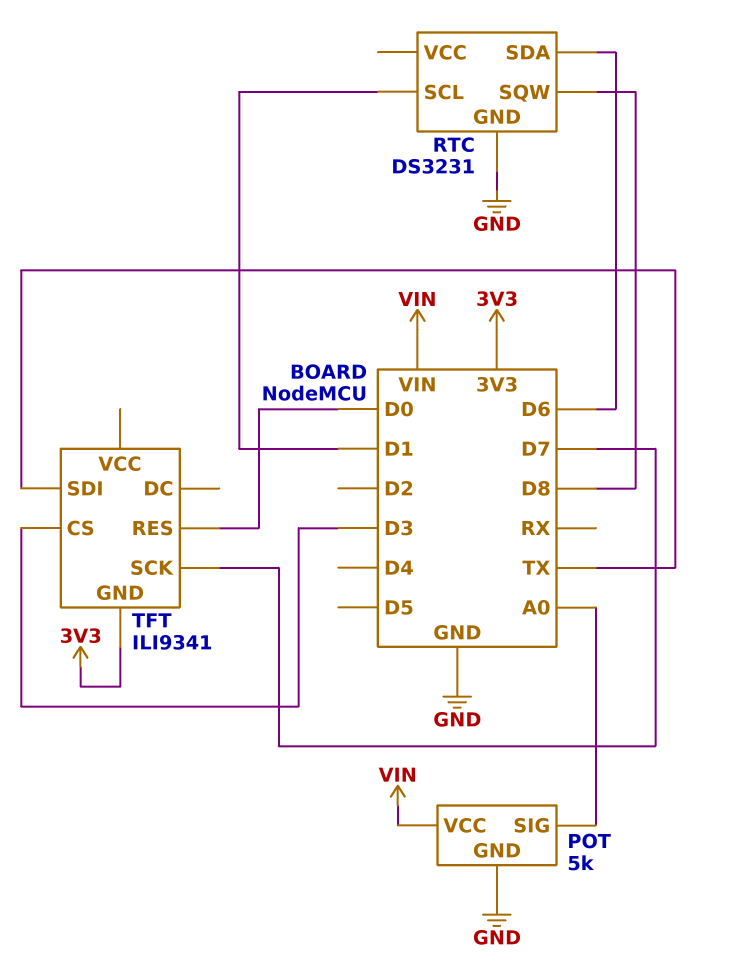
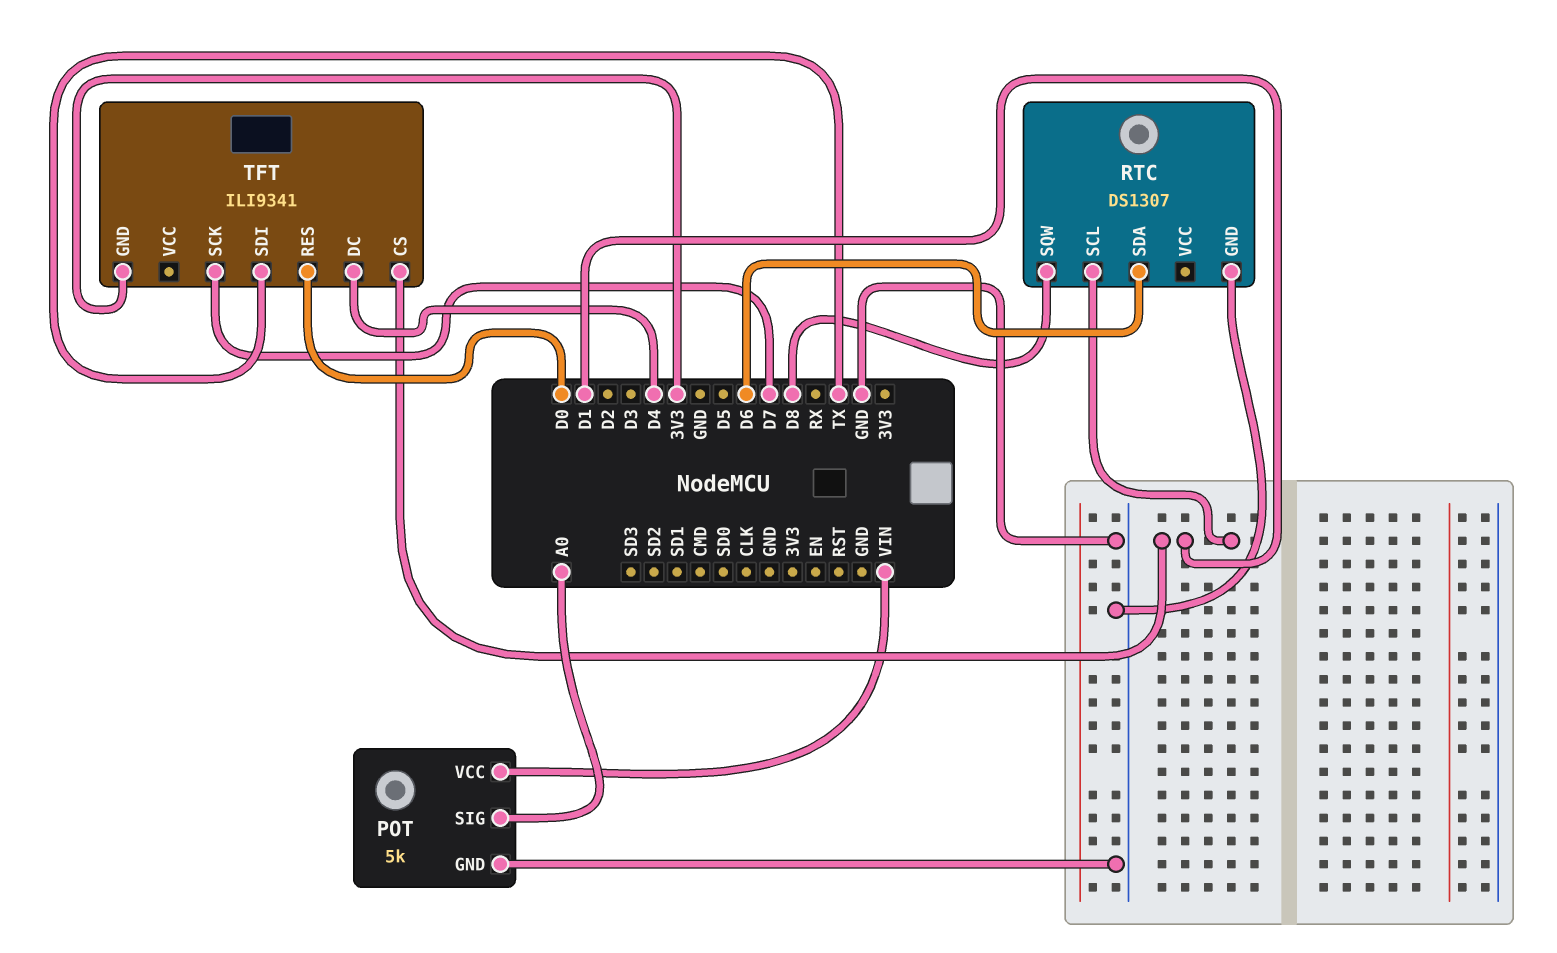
RTC: DS3231 -> DS1307
TFT pin CS: D3 -> D1
TFT pin DC: none -> D4

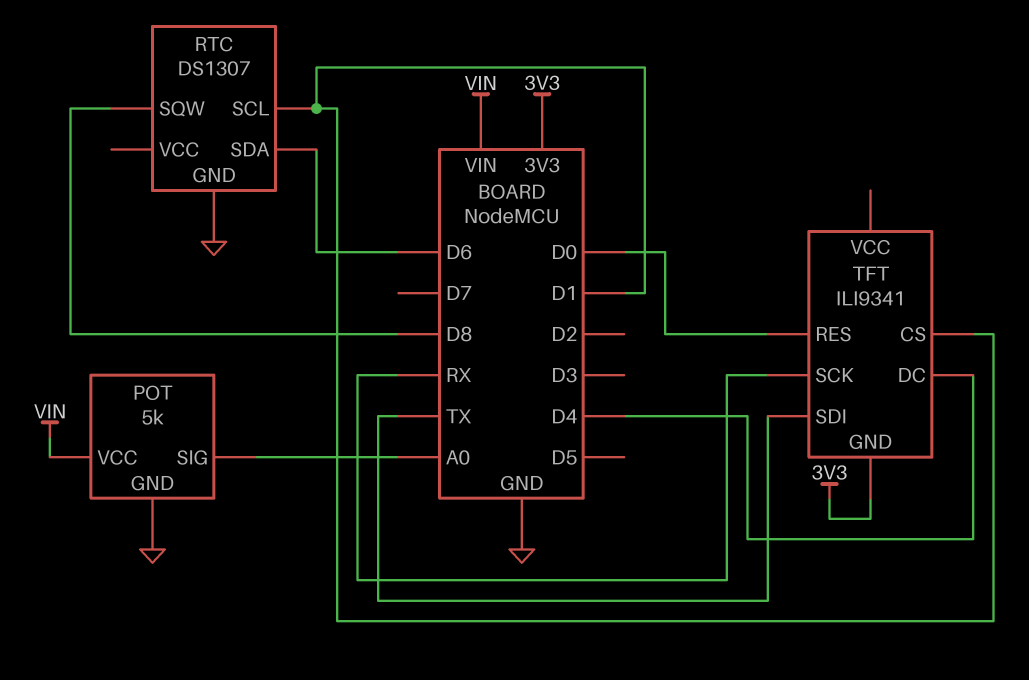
TFT pin SCK: D7 -> RX

